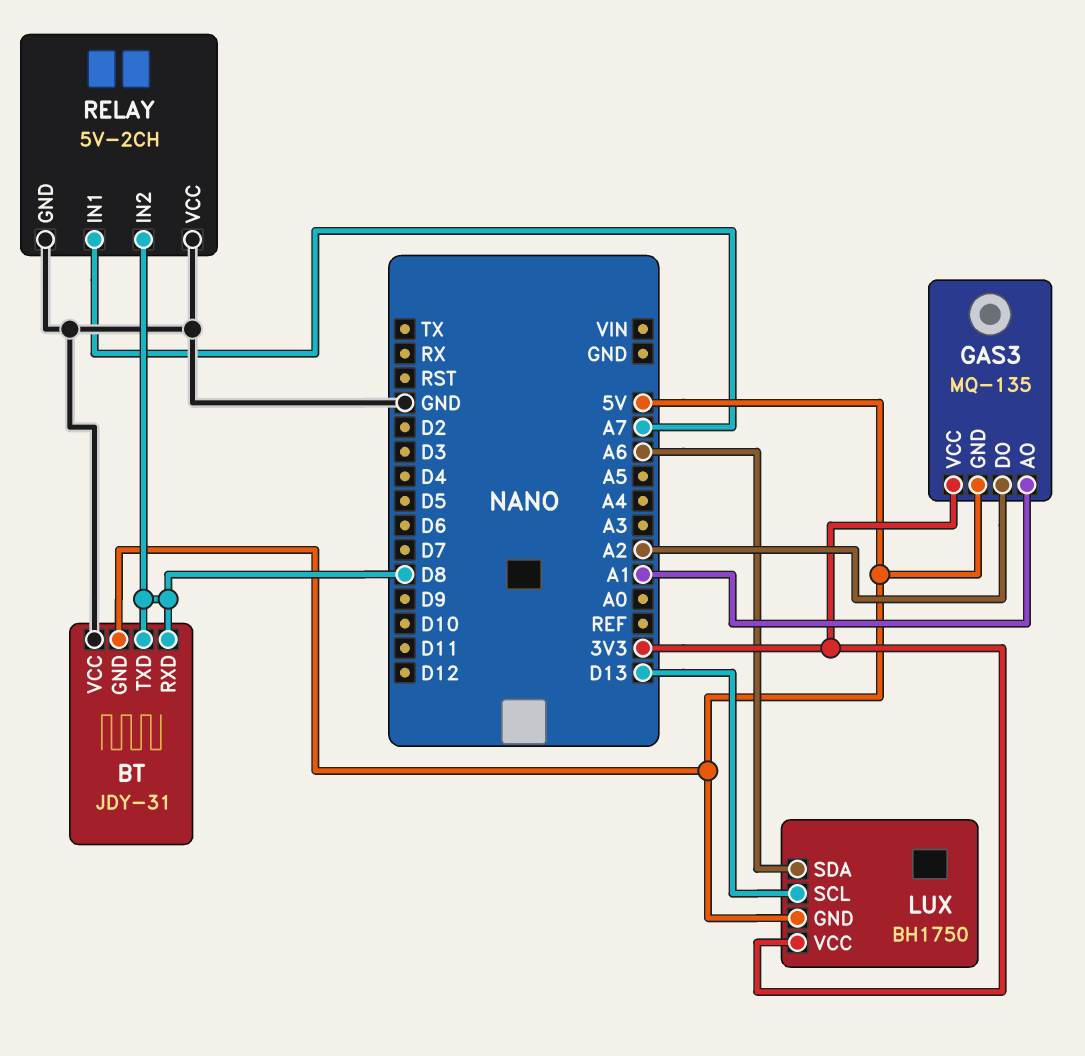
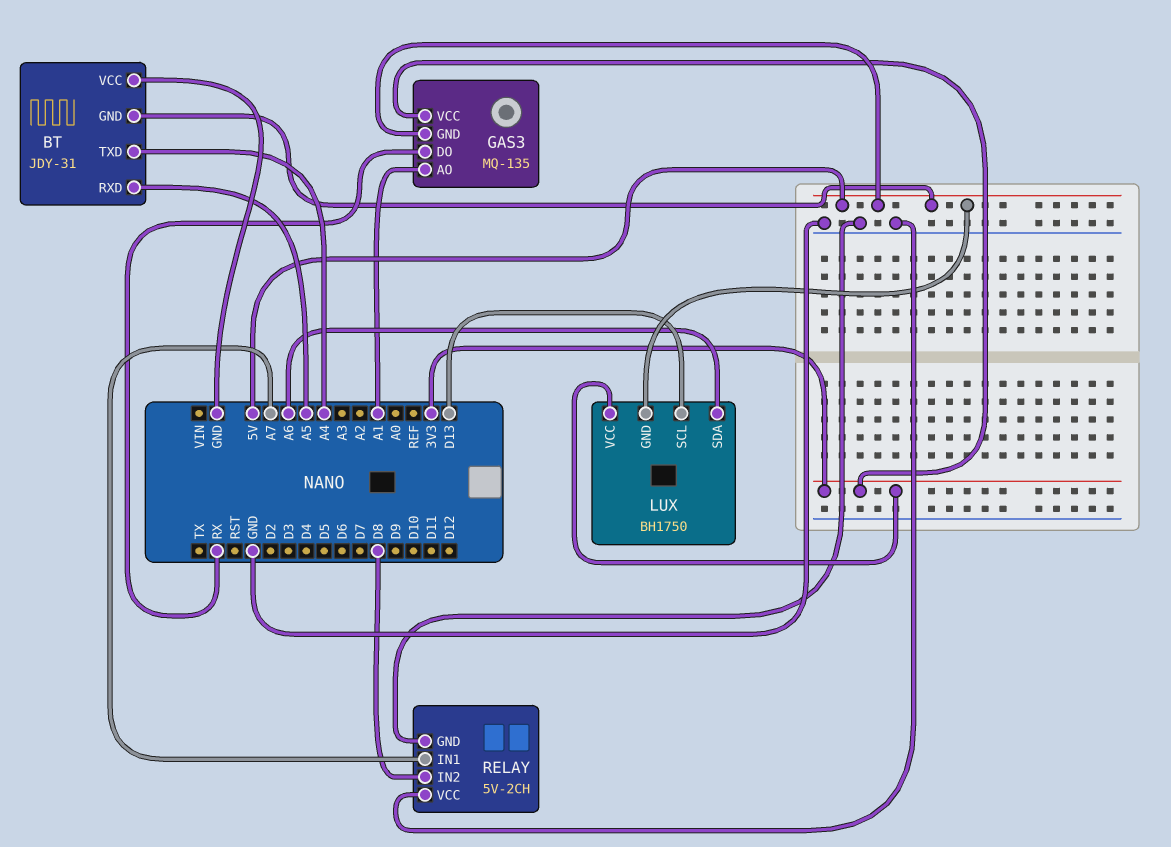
BT pin RXD: D8 -> A5
BT pin TXD: D8 -> A4
GAS3 pin DO: A2 -> RX

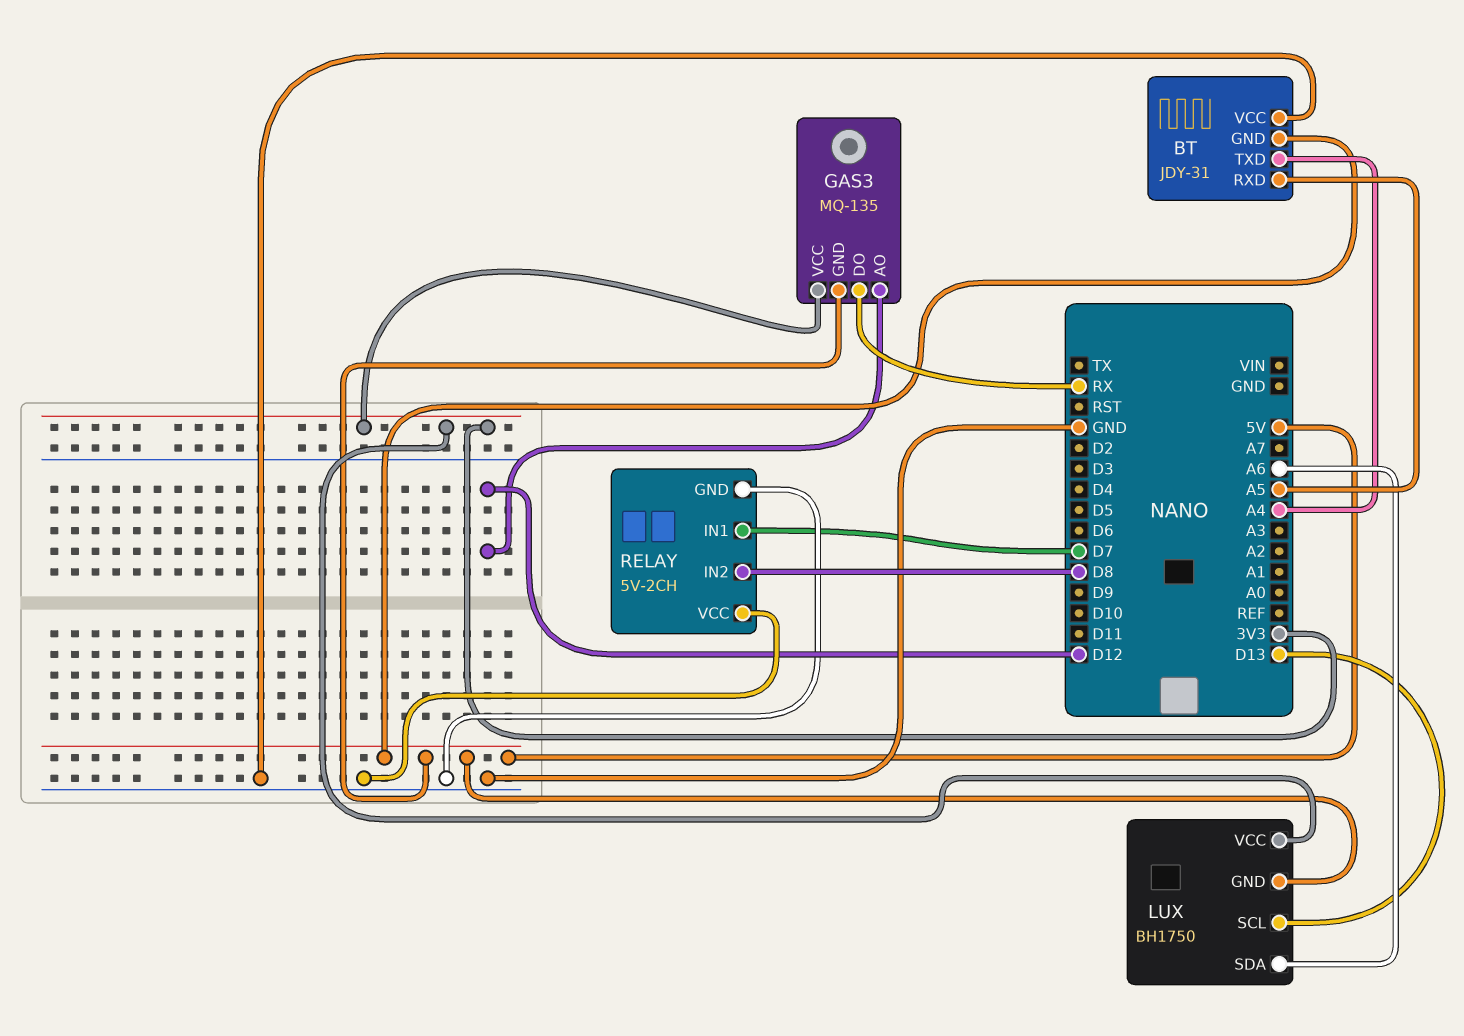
GAS3 pin AO: A1 -> D12
RELAY pin IN1: A7 -> D7

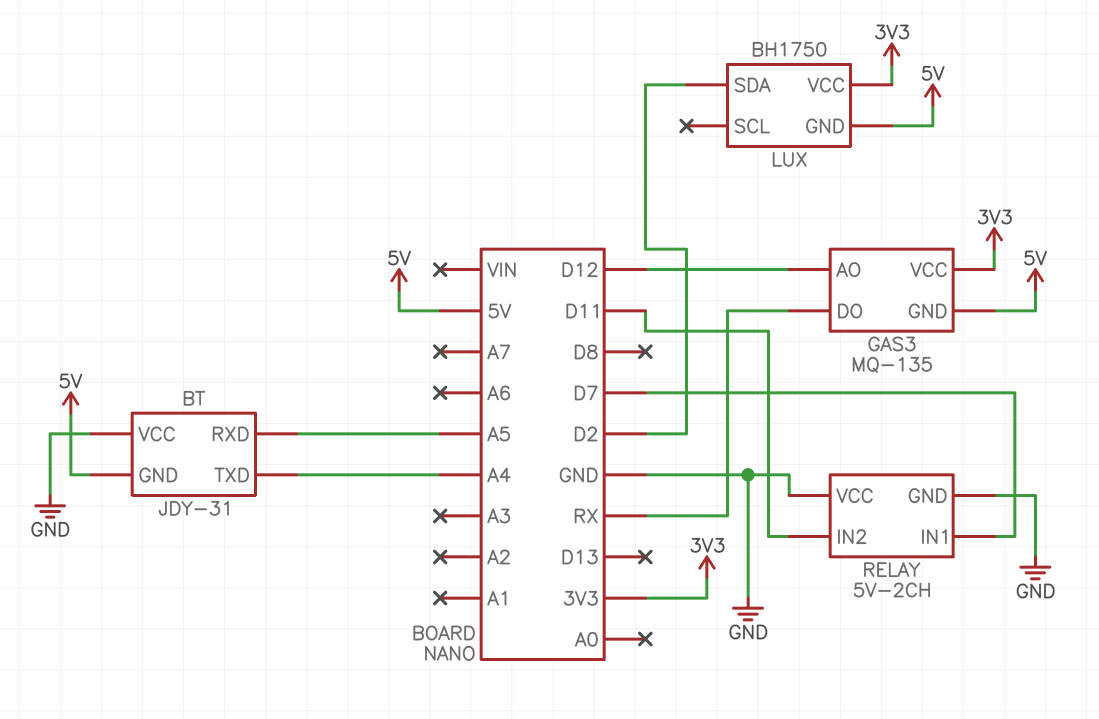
LUX pin SCL: D13 -> none
LUX pin SDA: A6 -> D2
RELAY pin IN2: D8 -> D11

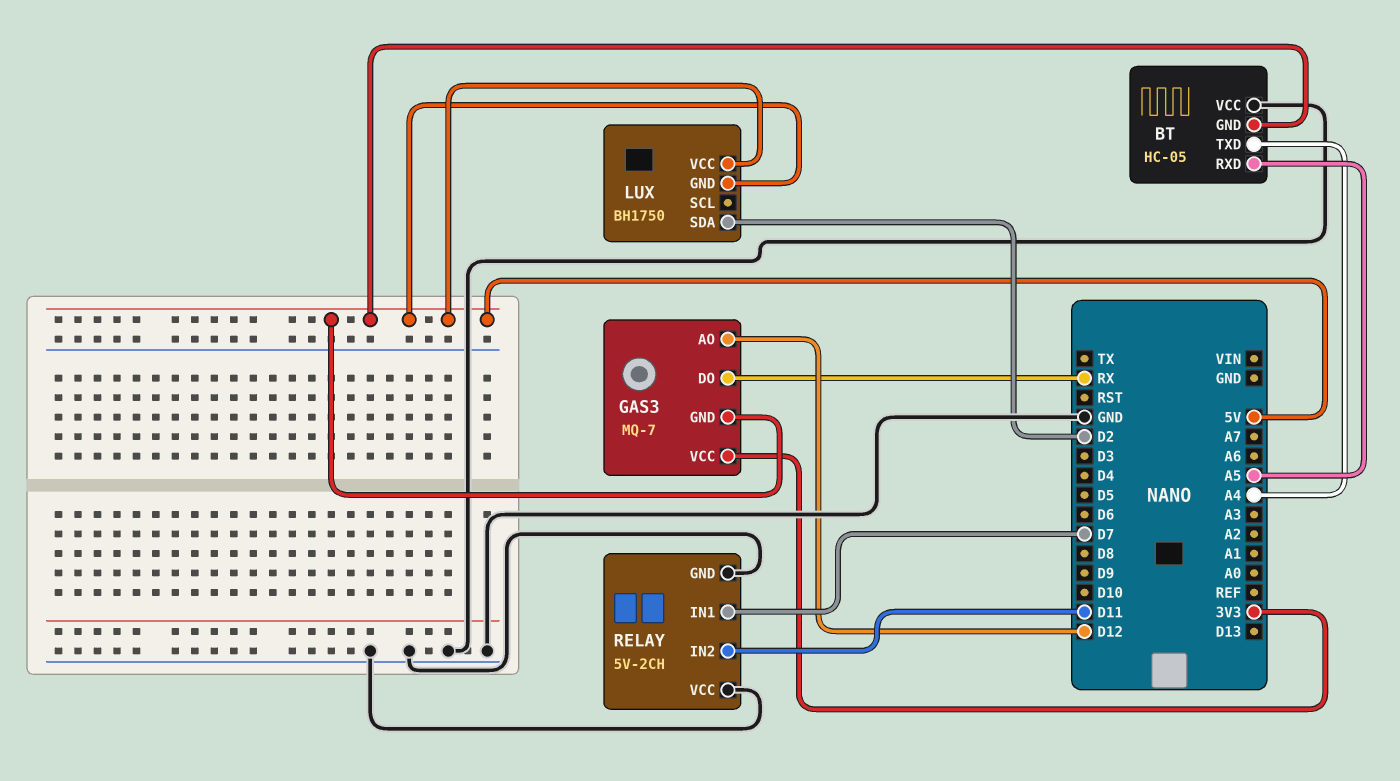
BT: JDY-31 -> HC-05
GAS3: MQ-135 -> MQ-7
LUX pin VCC: 3V3 -> 5V

